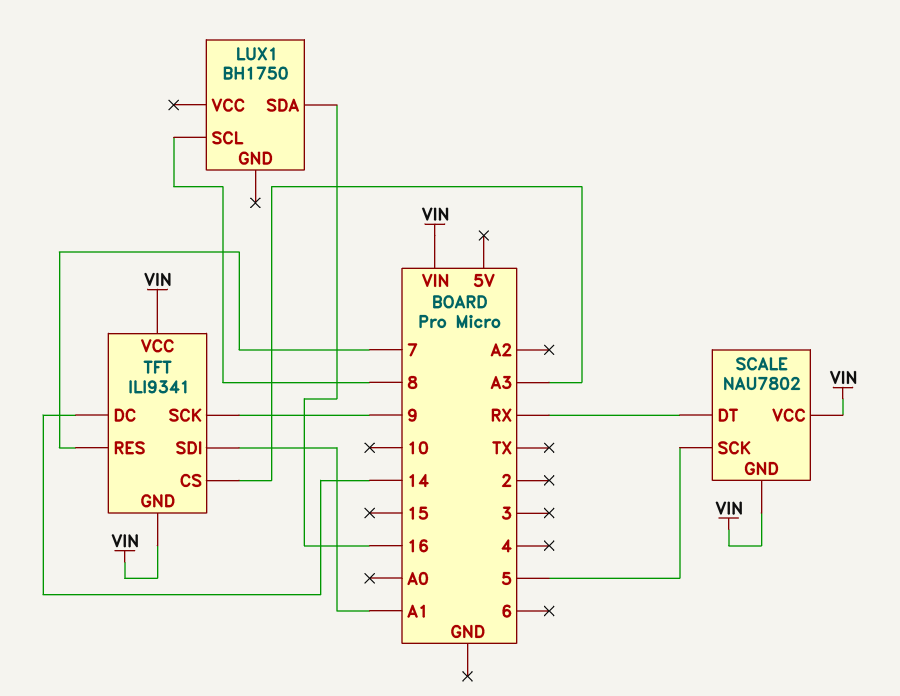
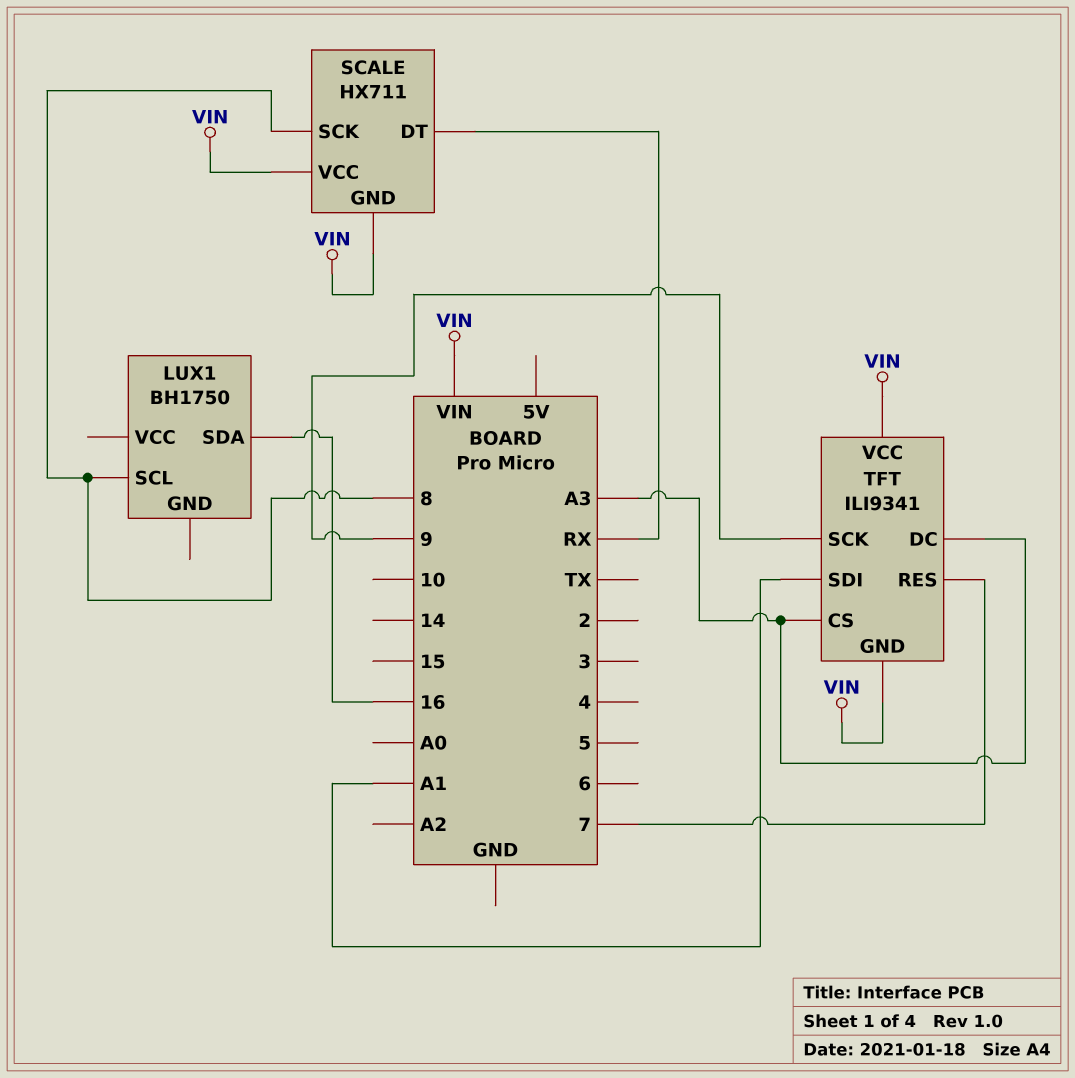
SCALE: NAU7802 -> HX711
SCALE pin SCK: 5 -> 8
TFT pin DC: 14 -> A3

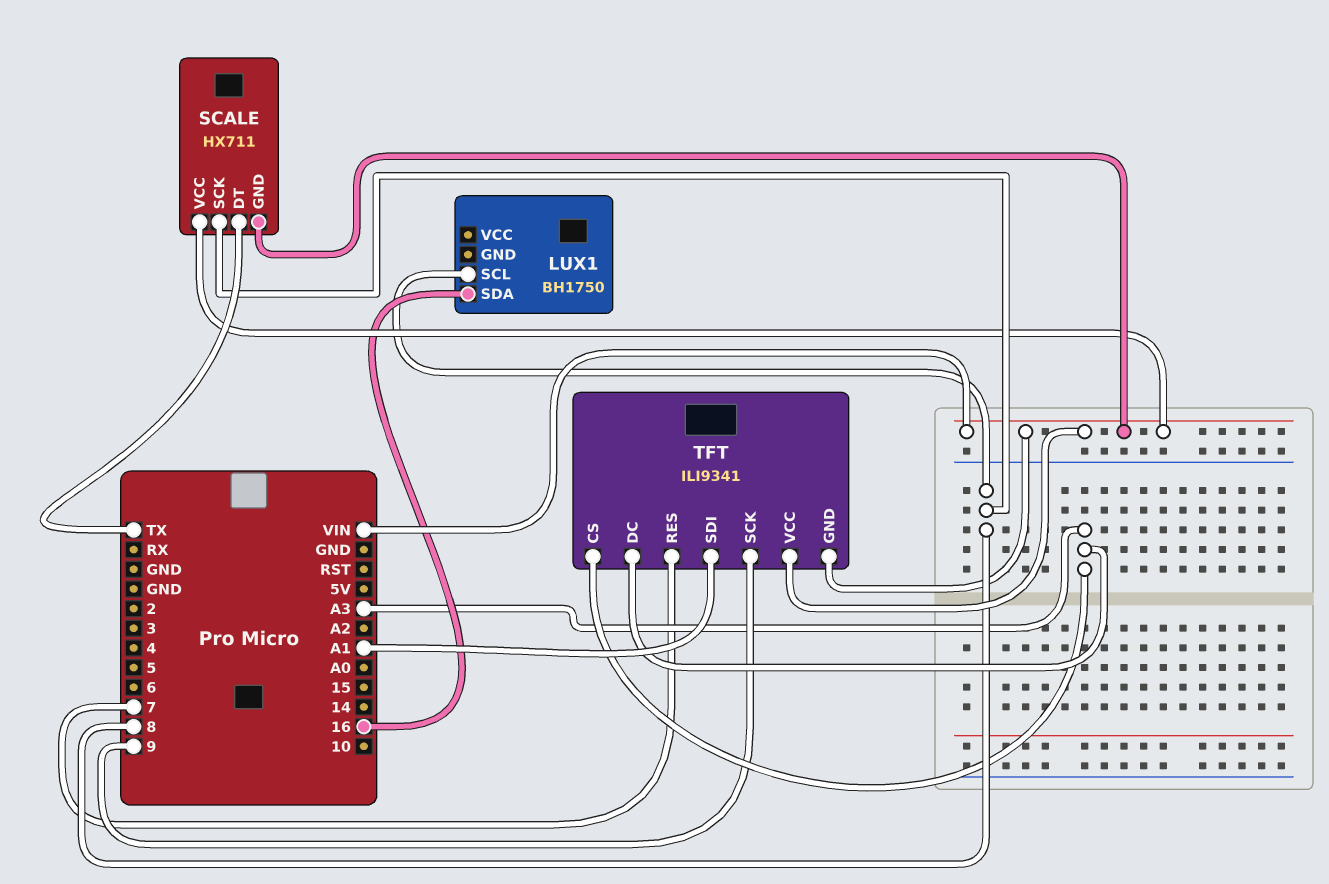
SCALE pin DT: RX -> TX

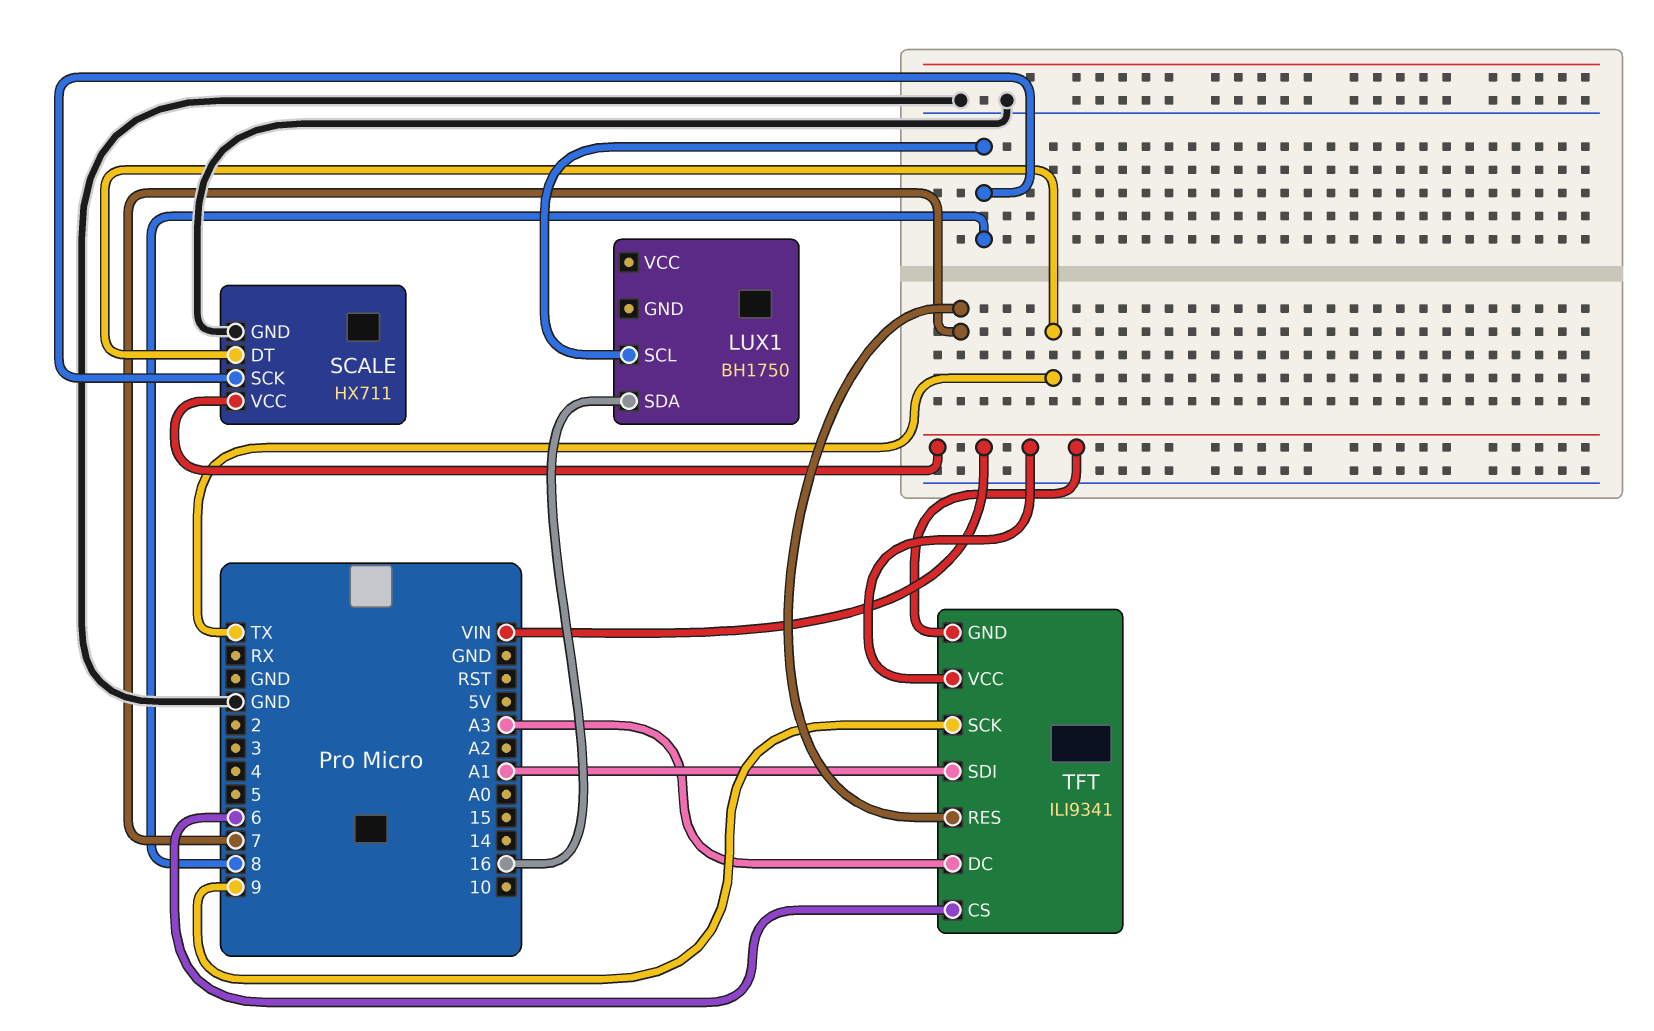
SCALE pin GND: VIN -> GND
TFT pin CS: A3 -> 6

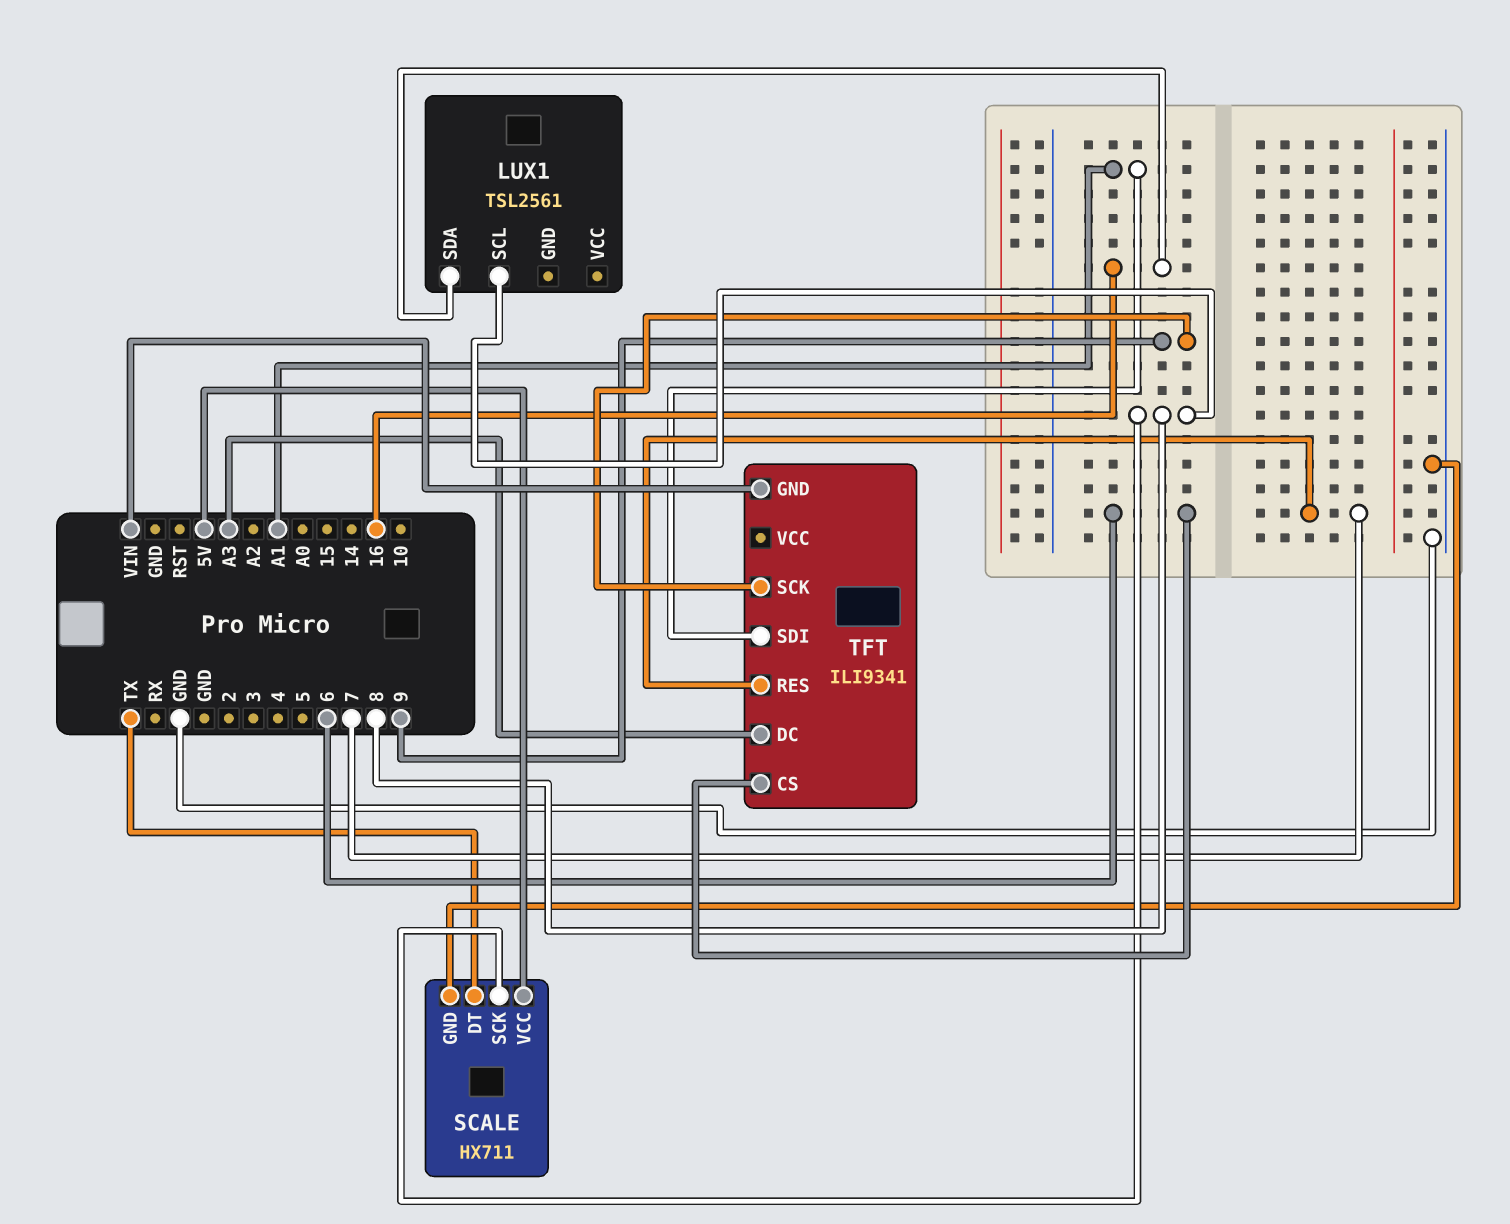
LUX1: BH1750 -> TSL2561
SCALE pin VCC: VIN -> 5V
TFT pin VCC: VIN -> none

